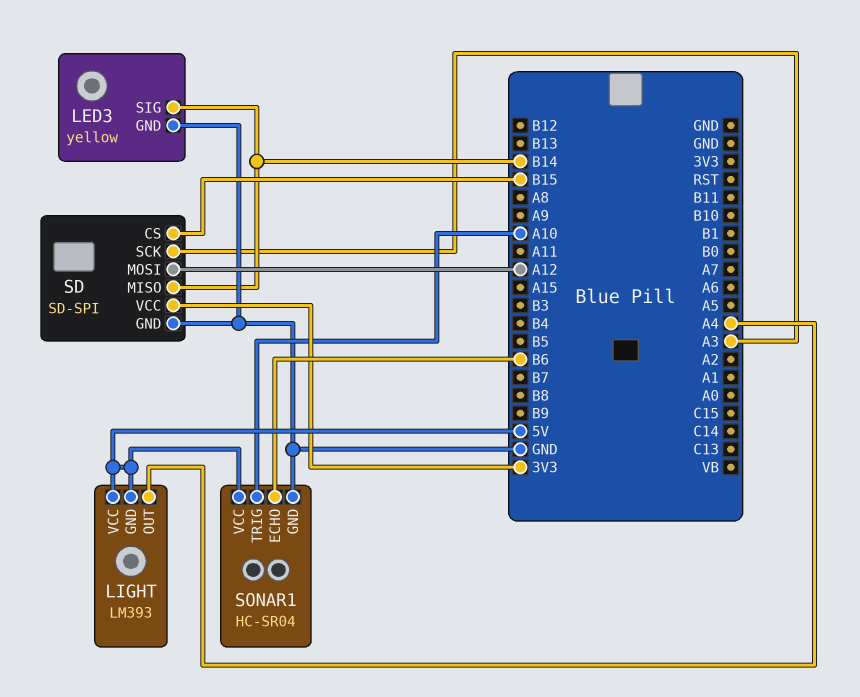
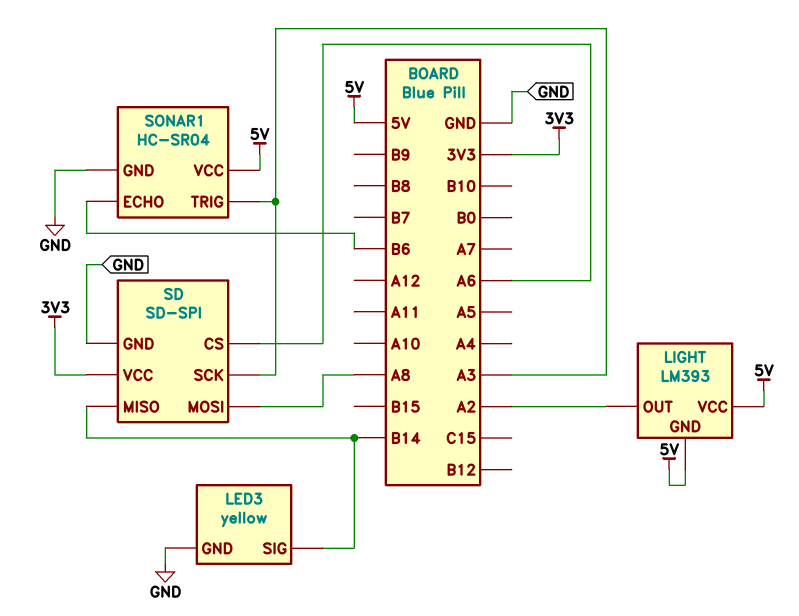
LIGHT pin OUT: A4 -> A2
SD pin CS: B15 -> A6
SD pin MOSI: A12 -> A8
SONAR1 pin TRIG: A10 -> A3

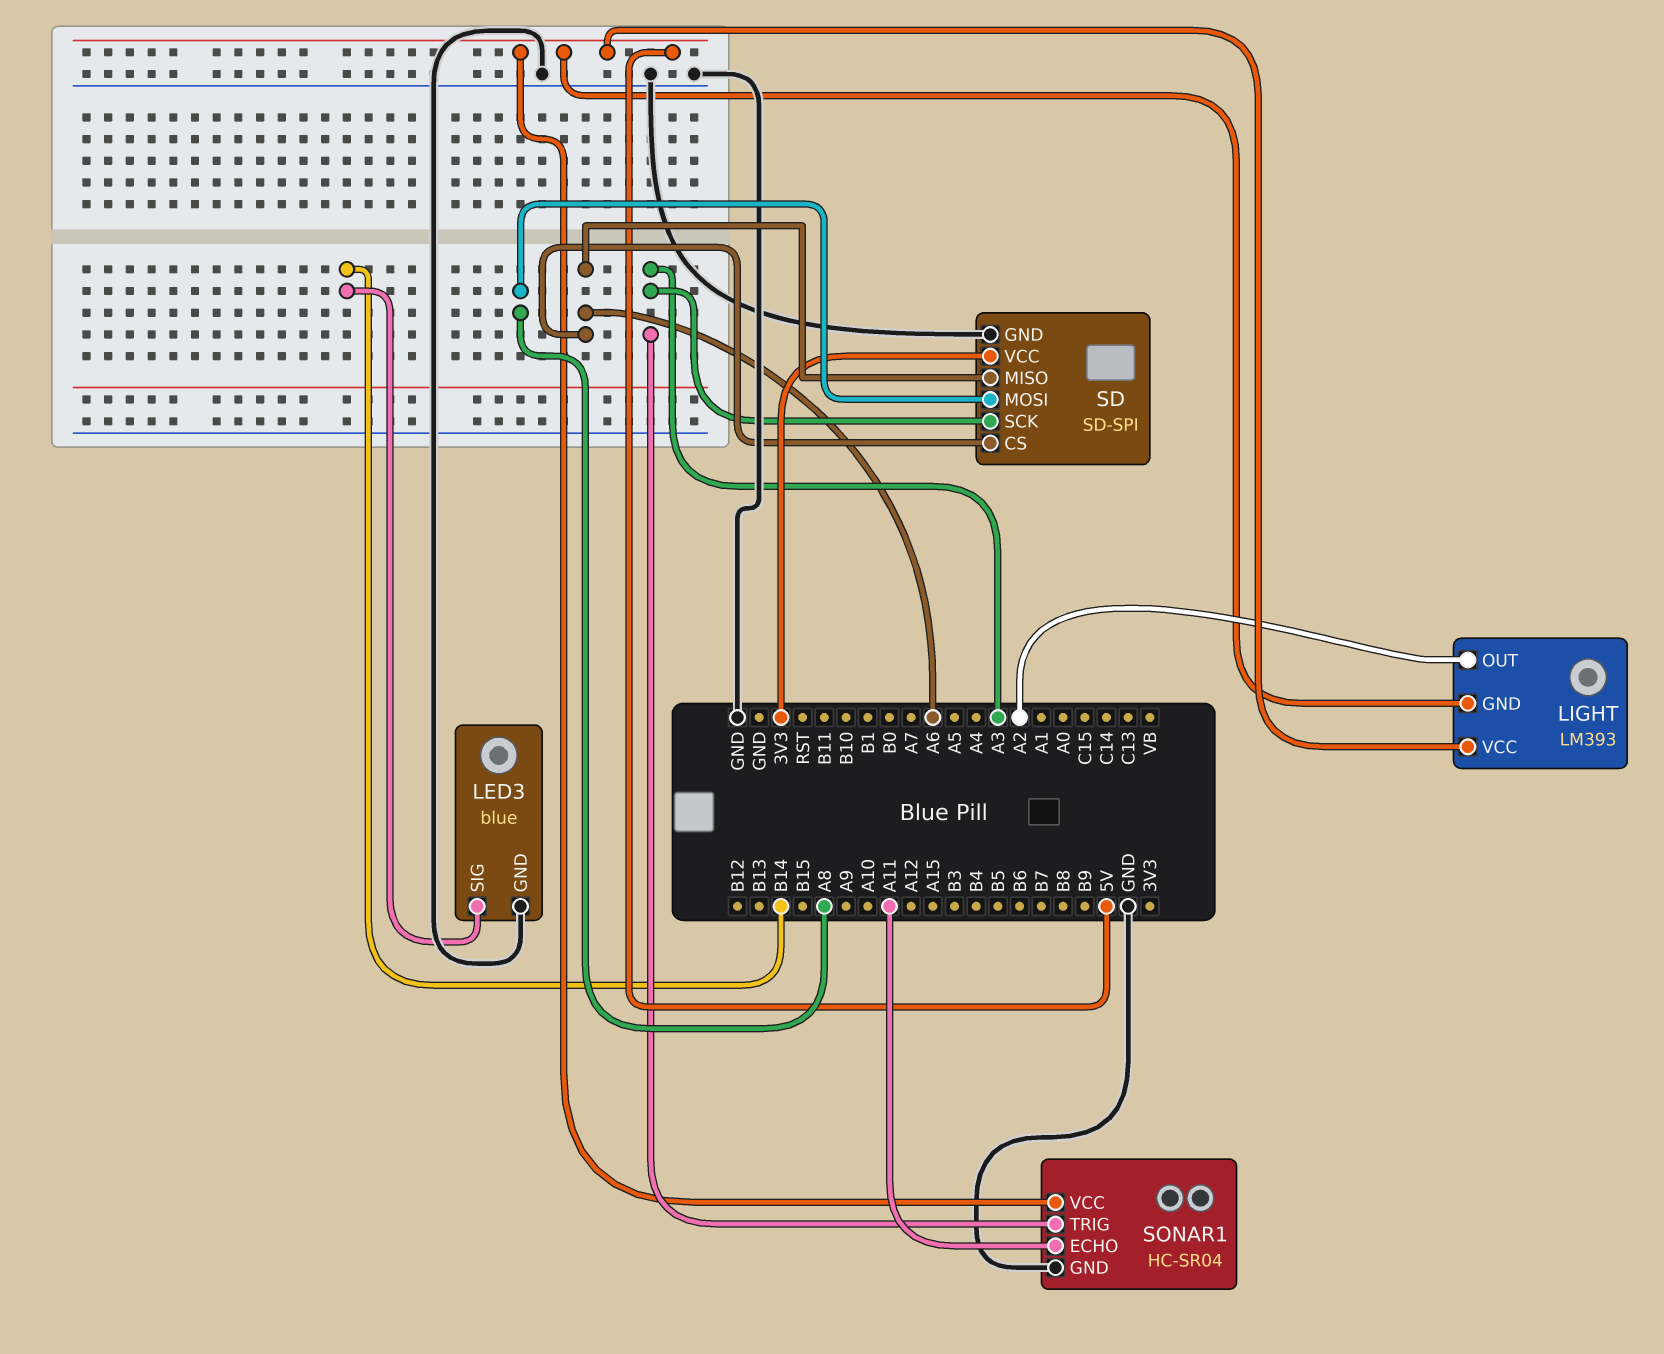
LED3: yellow -> blue
SD pin MISO: B14 -> A6
SONAR1 pin ECHO: B6 -> A11

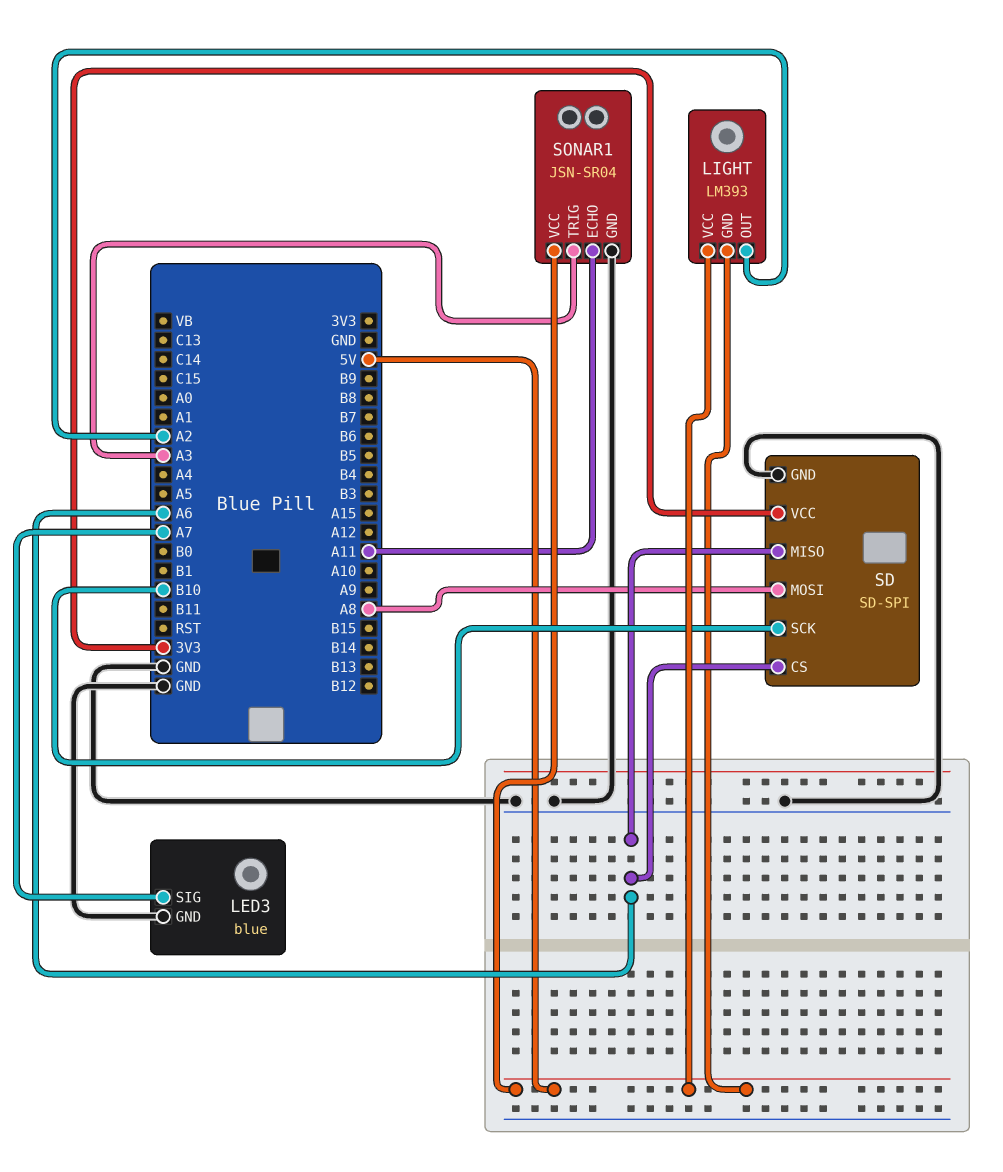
LED3 pin SIG: B14 -> A7
SD pin SCK: A3 -> B10
SONAR1: HC-SR04 -> JSN-SR04

